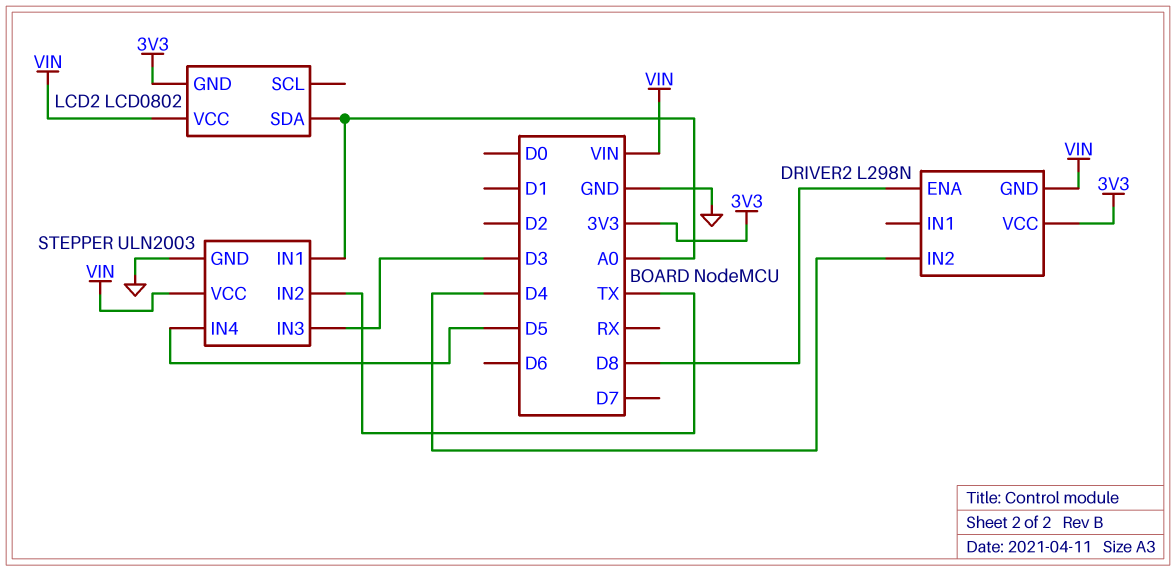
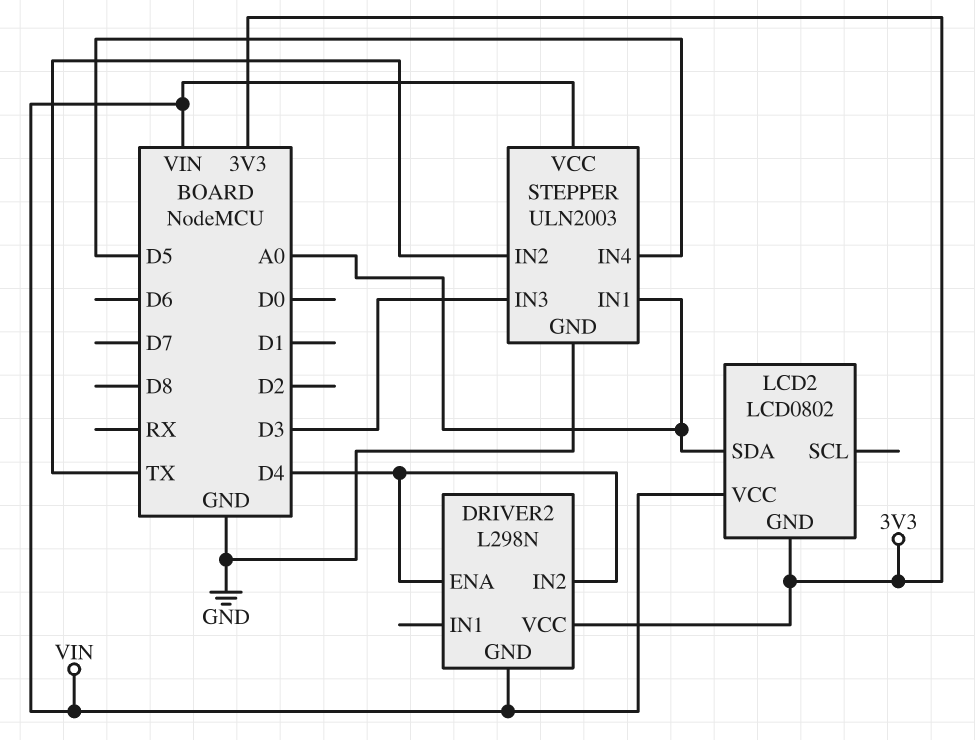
DRIVER2 pin ENA: D8 -> D4

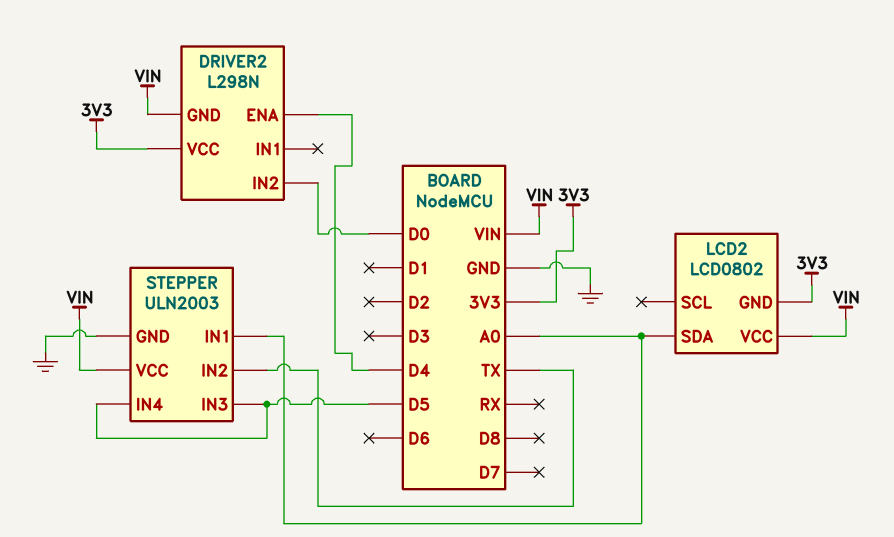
DRIVER2 pin IN2: D4 -> D0
STEPPER pin IN3: D3 -> D5

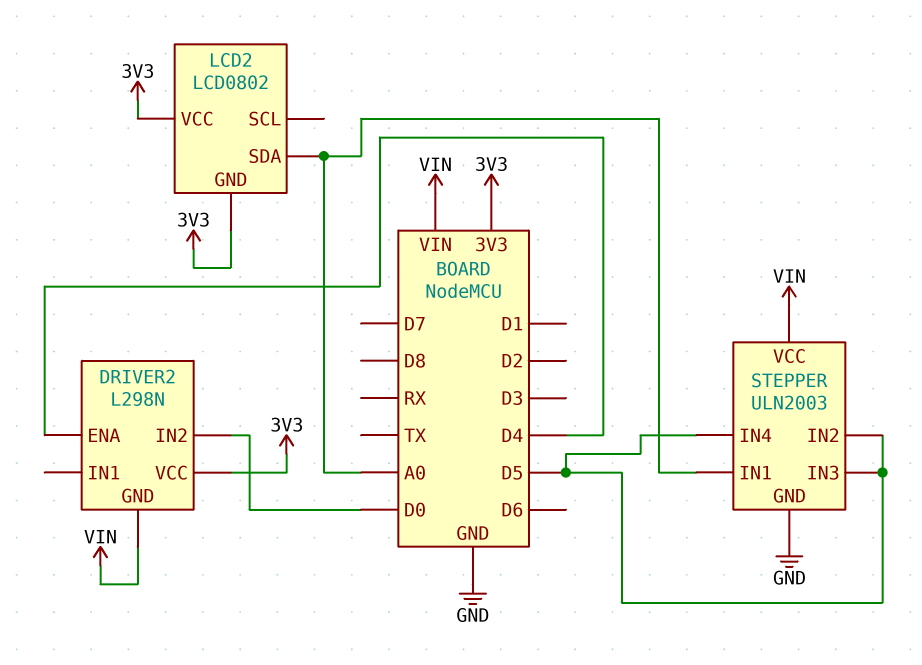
LCD2 pin VCC: VIN -> 3V3
STEPPER pin IN2: TX -> D5

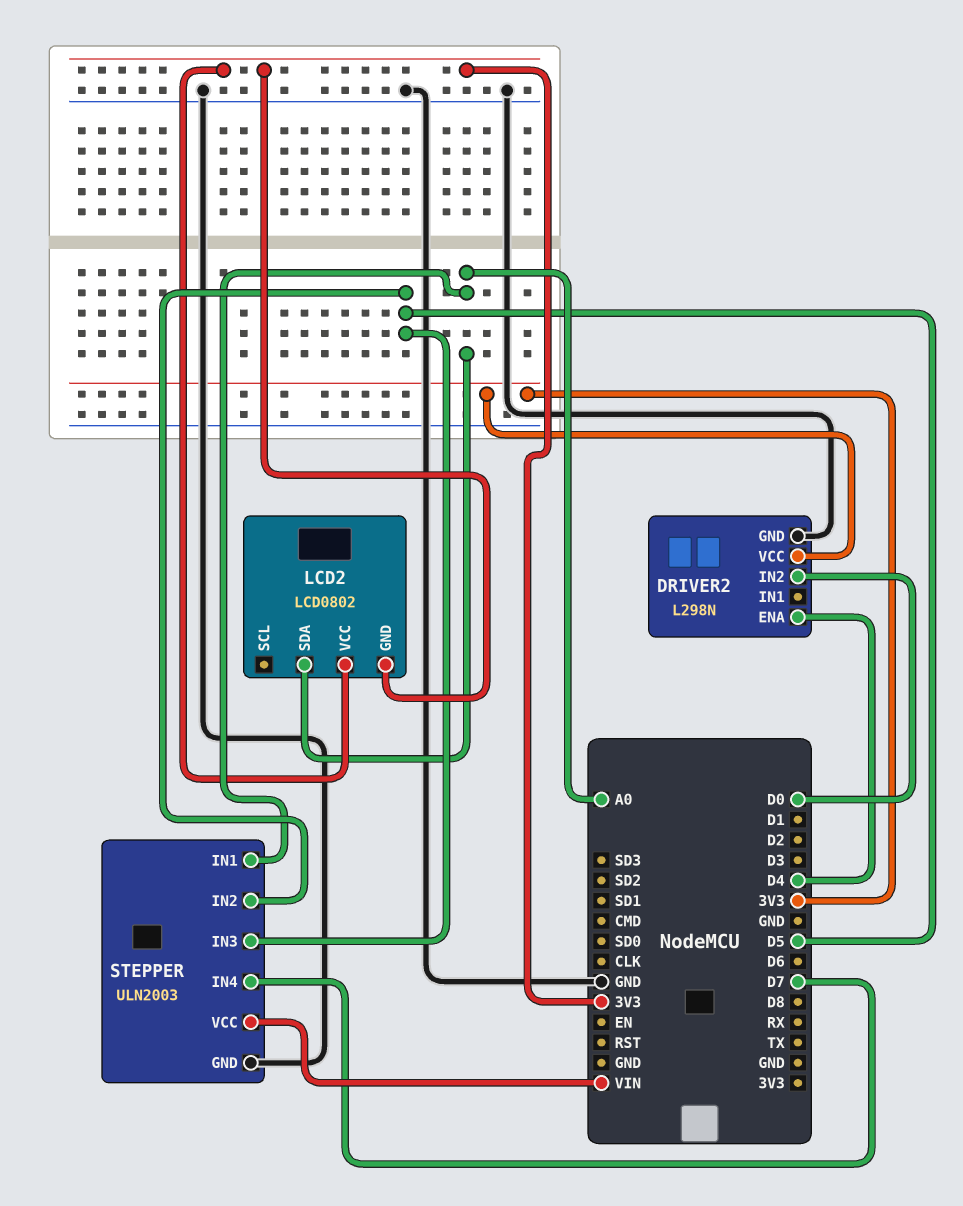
DRIVER2 pin GND: VIN -> GND
STEPPER pin IN4: D5 -> D7

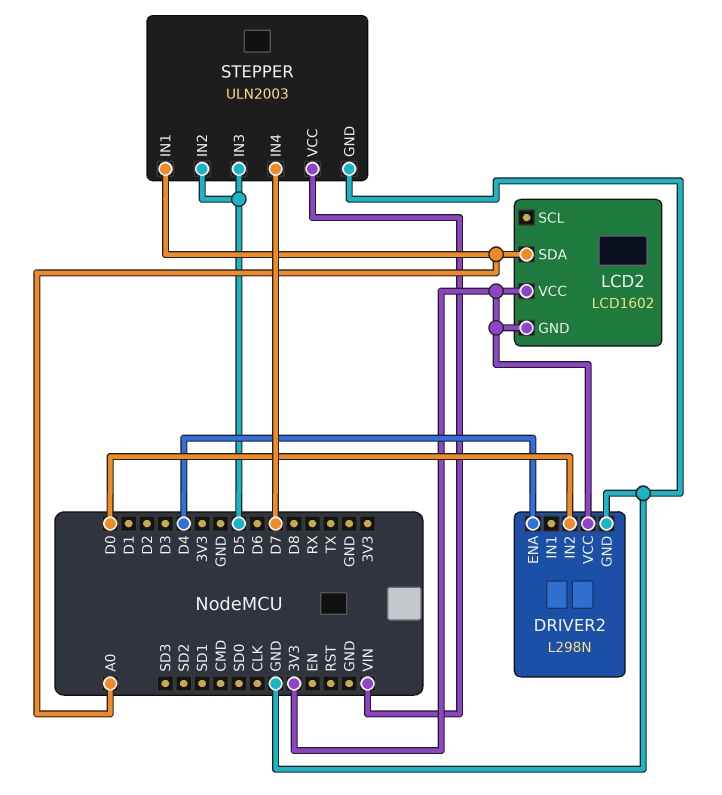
LCD2: LCD0802 -> LCD1602

